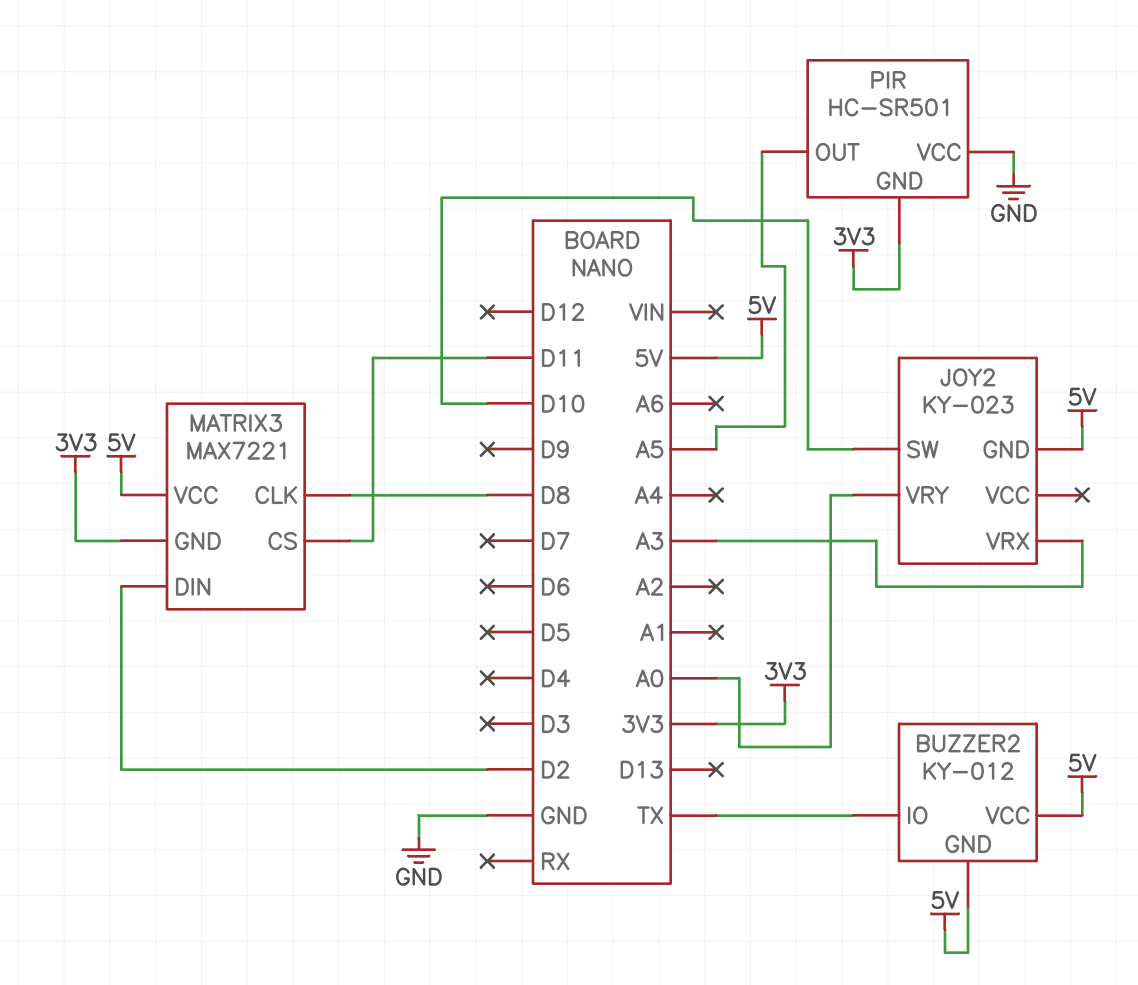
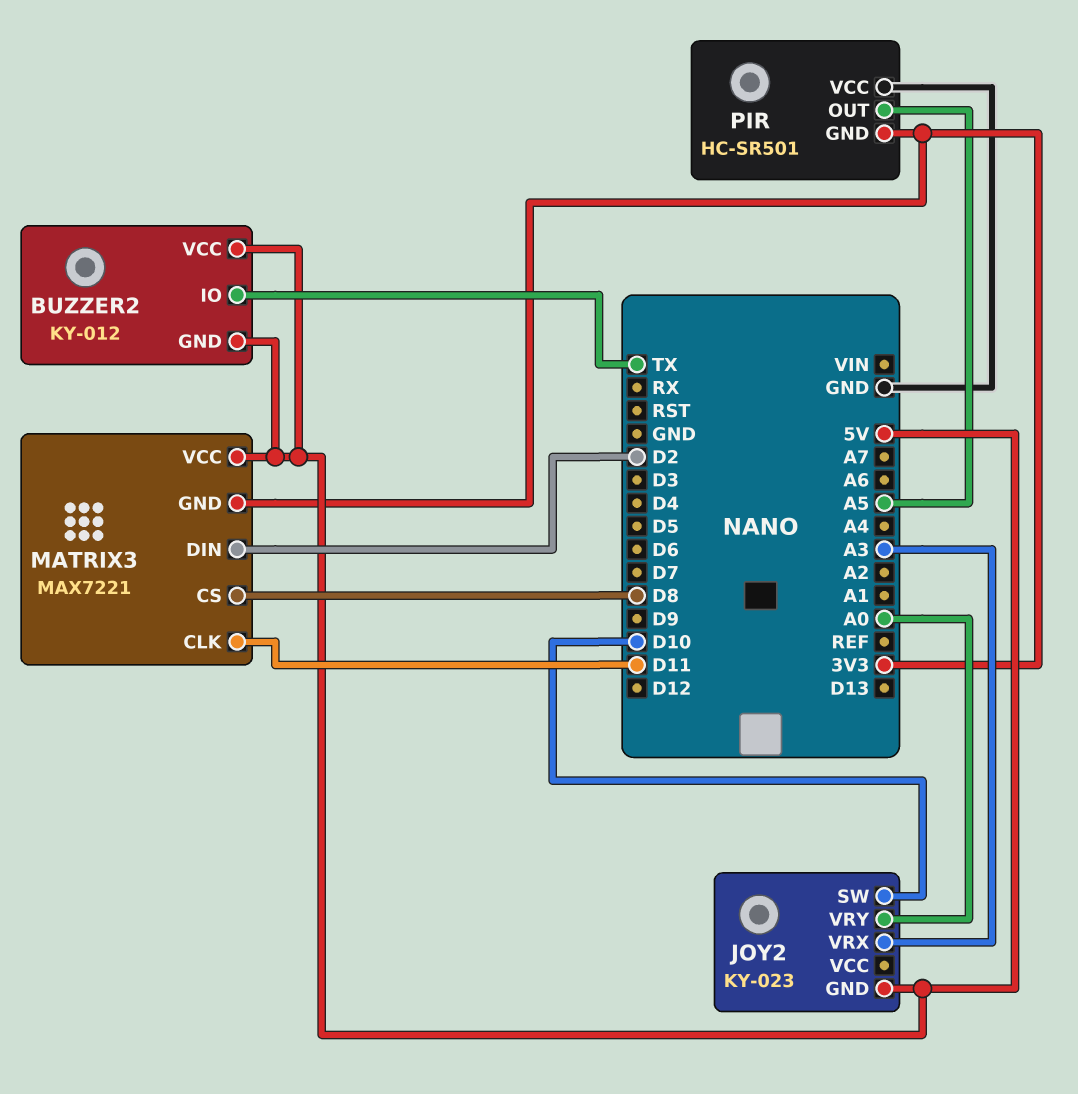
MATRIX3 pin CLK: D8 -> D11
MATRIX3 pin CS: D11 -> D8

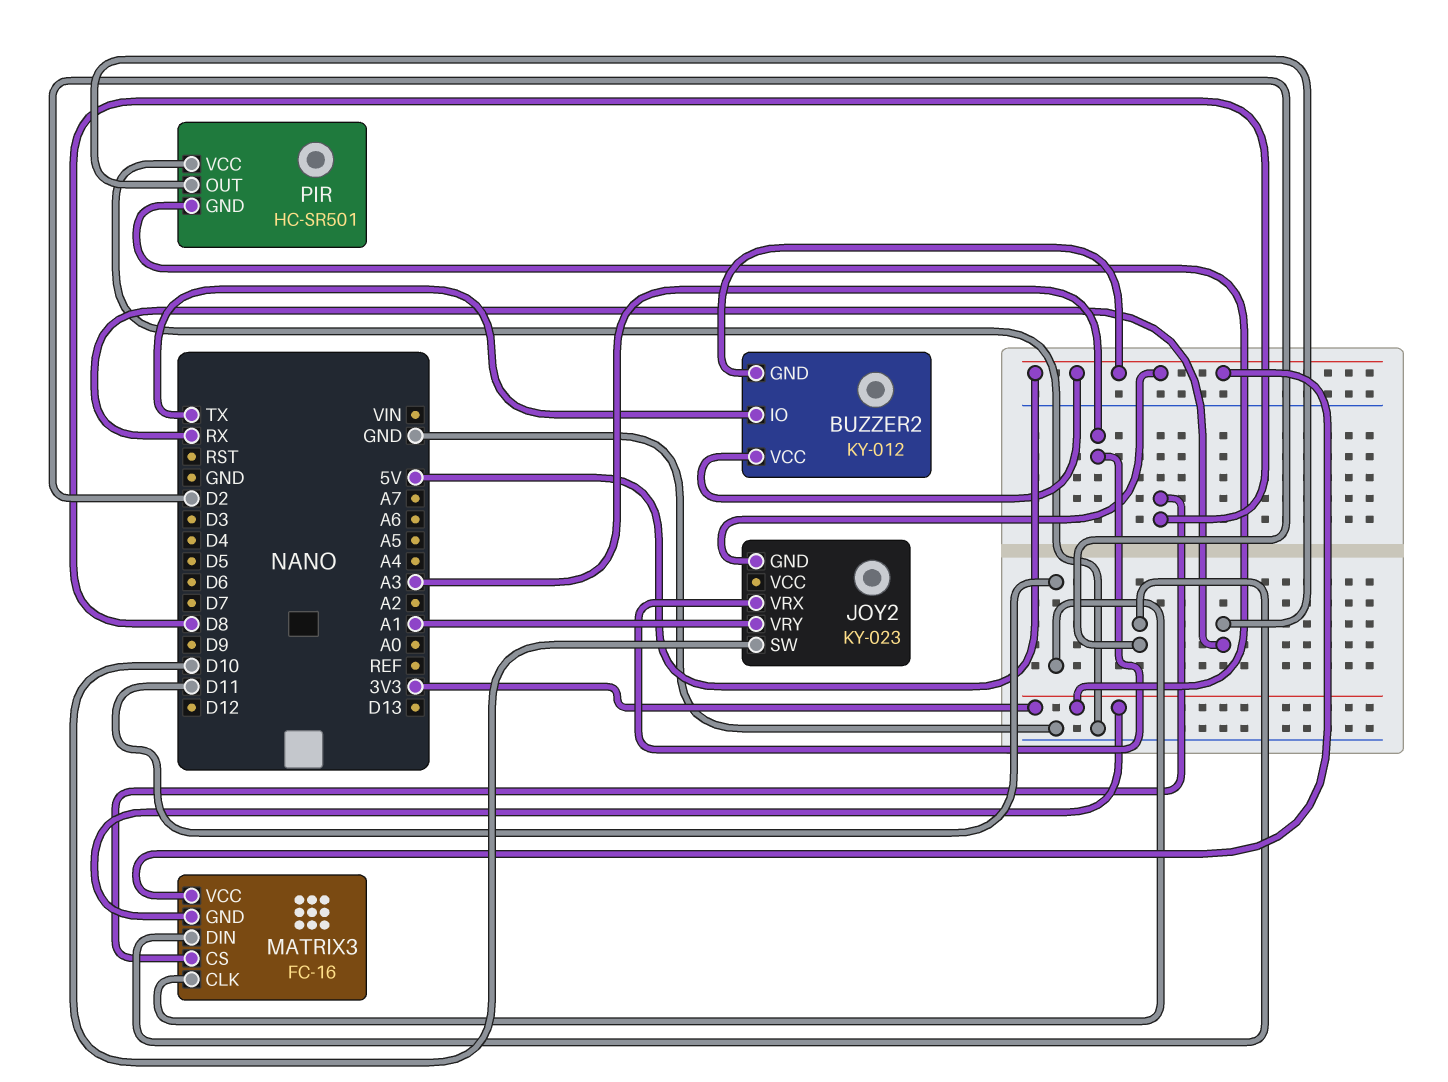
JOY2 pin VRY: A0 -> A1
MATRIX3: MAX7221 -> FC-16
PIR pin OUT: A5 -> RX

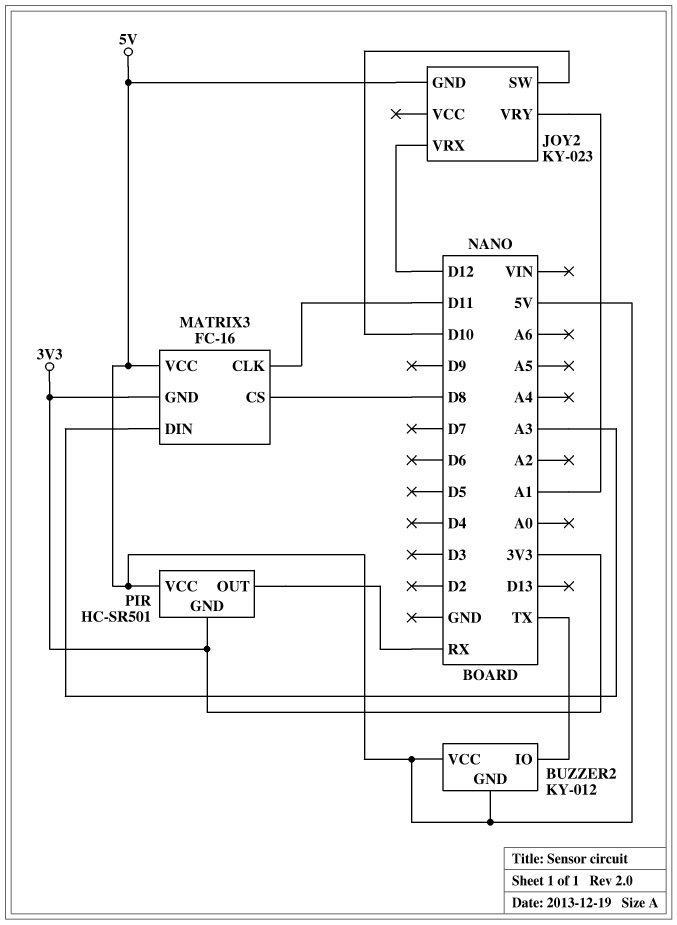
JOY2 pin VRX: A3 -> D12
MATRIX3 pin DIN: D2 -> A3
PIR pin VCC: GND -> 5V

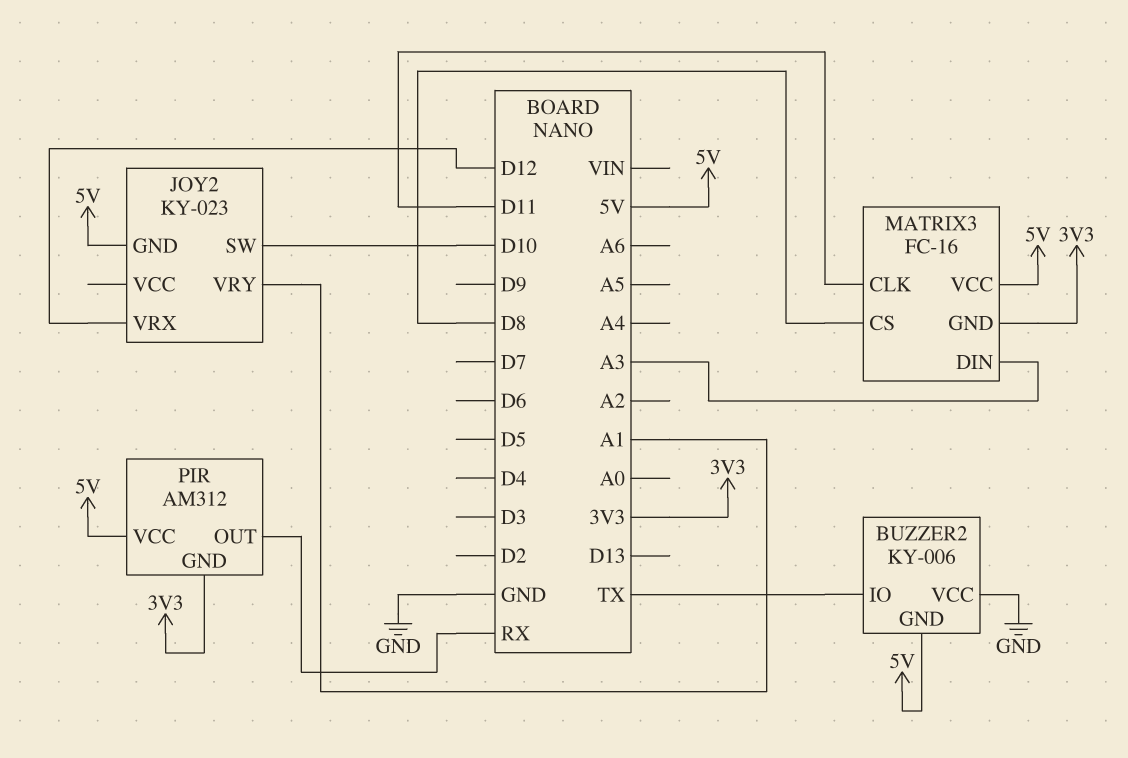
BUZZER2: KY-012 -> KY-006
BUZZER2 pin VCC: 5V -> GND
PIR: HC-SR501 -> AM312

